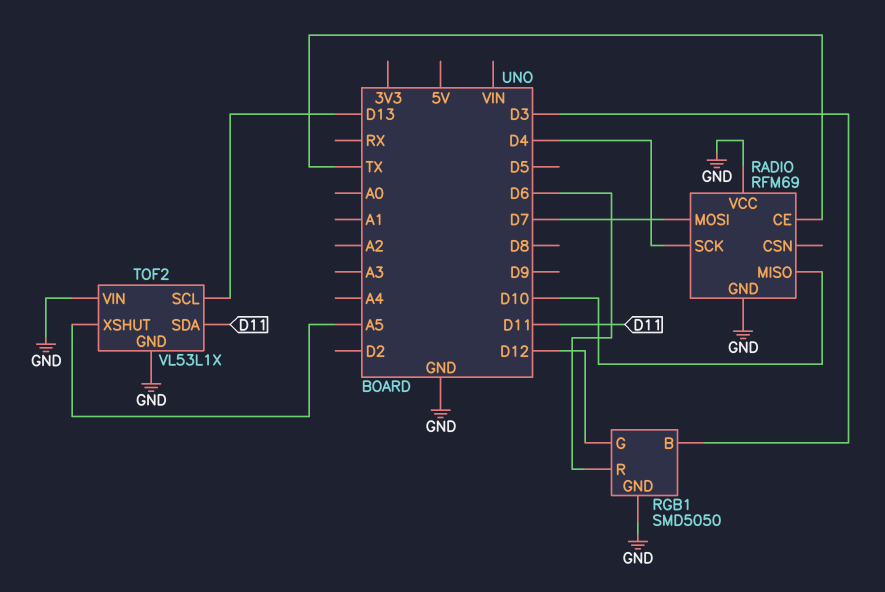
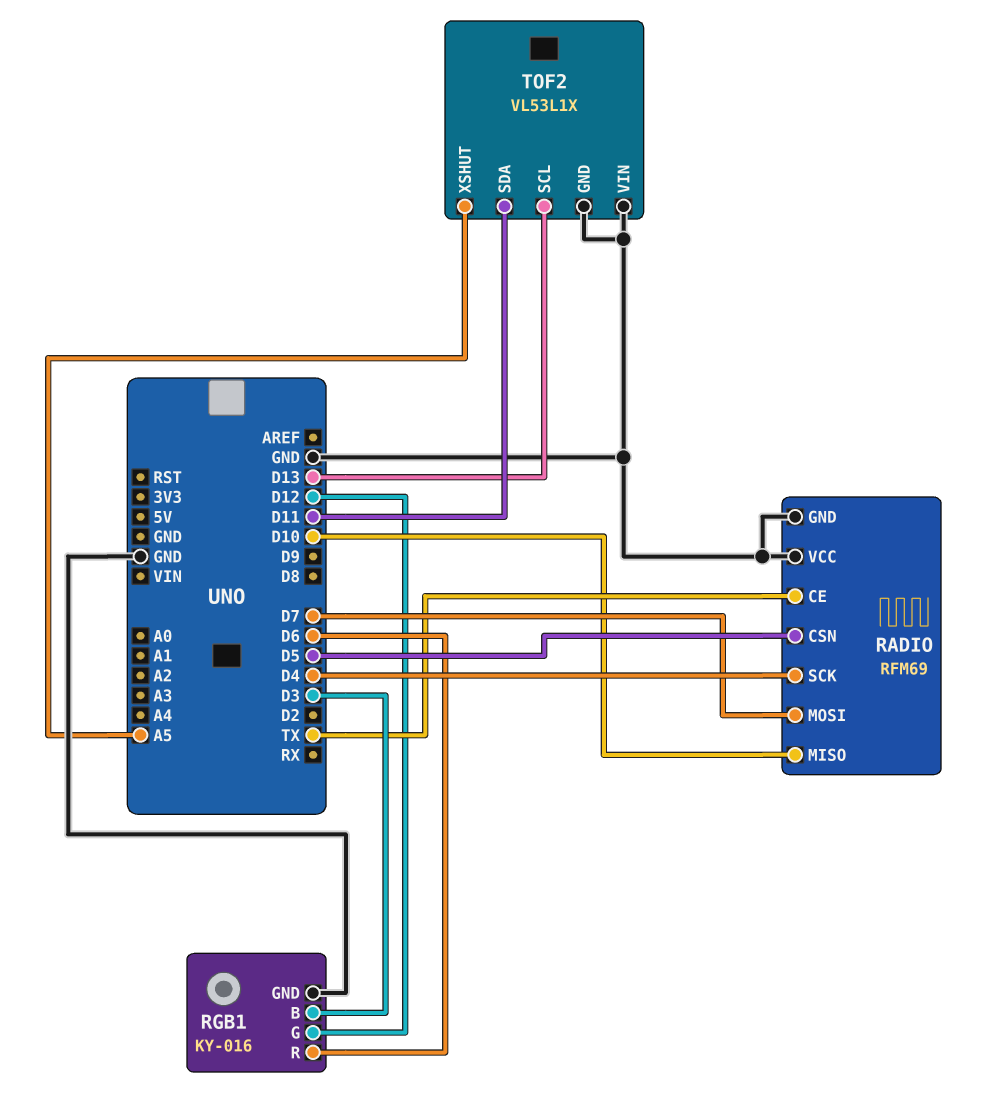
RADIO pin CSN: none -> D5
RGB1: SMD5050 -> KY-016

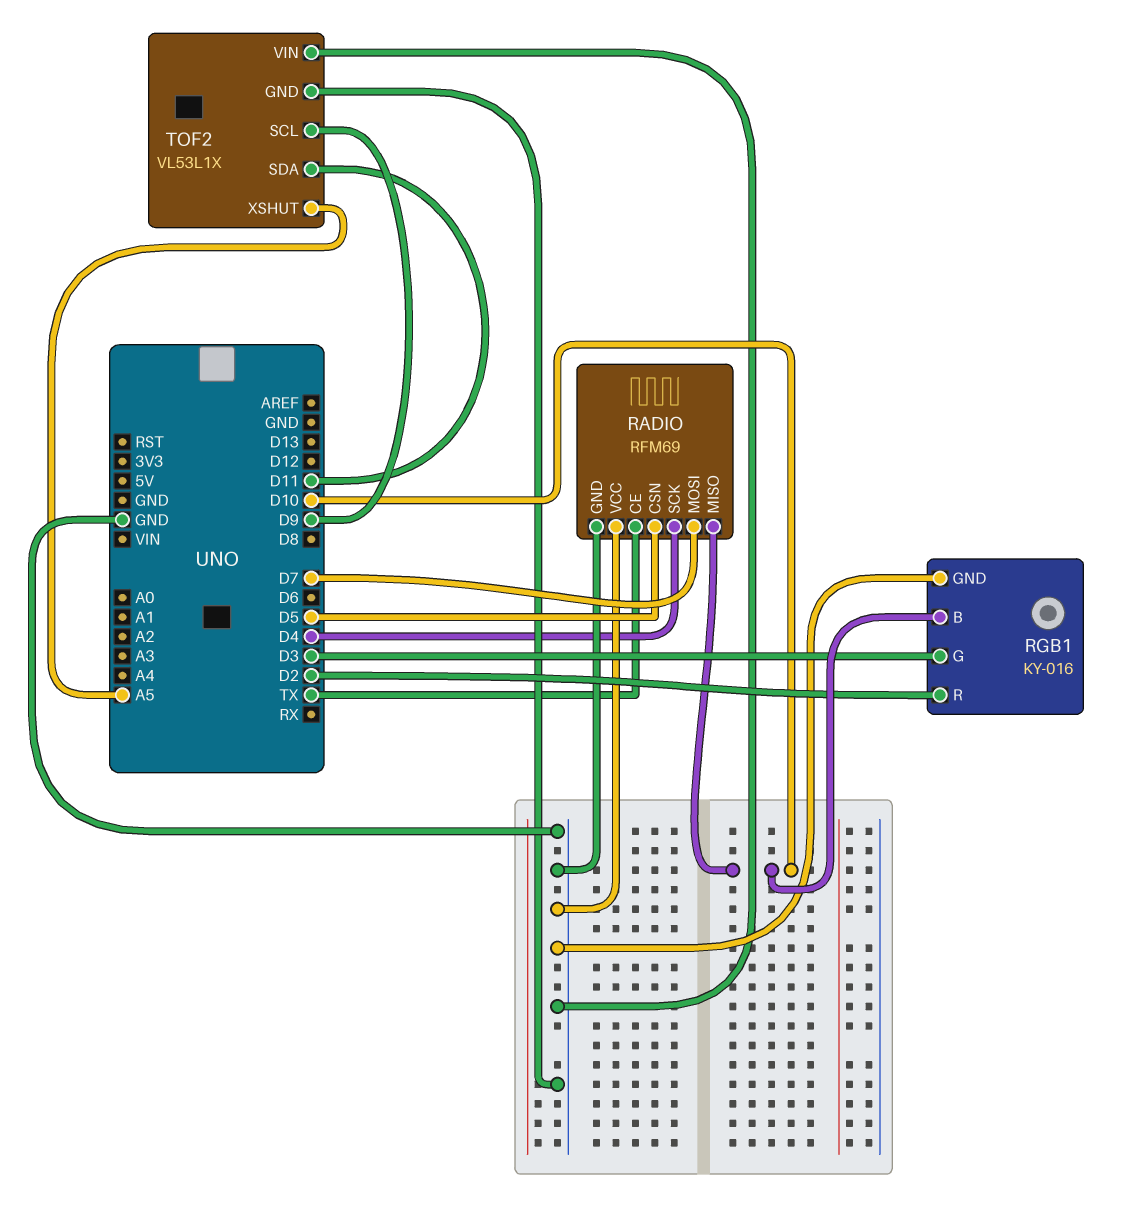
RGB1 pin B: D3 -> D10
RGB1 pin G: D12 -> D3
RGB1 pin R: D6 -> D2
TOF2 pin SCL: D13 -> D9

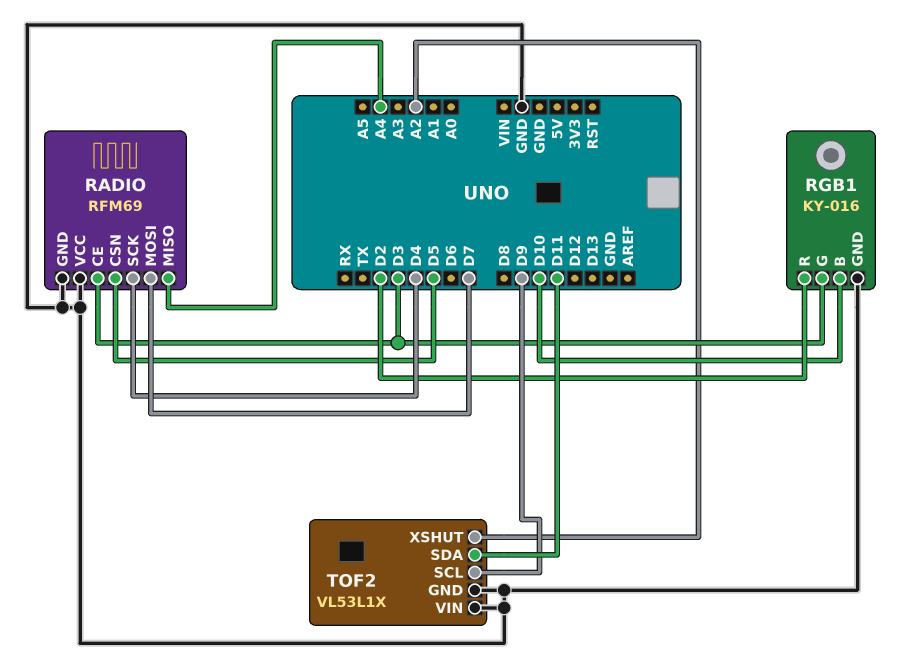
RADIO pin CE: TX -> D3
RADIO pin MISO: D10 -> A4
TOF2 pin XSHUT: A5 -> A2

